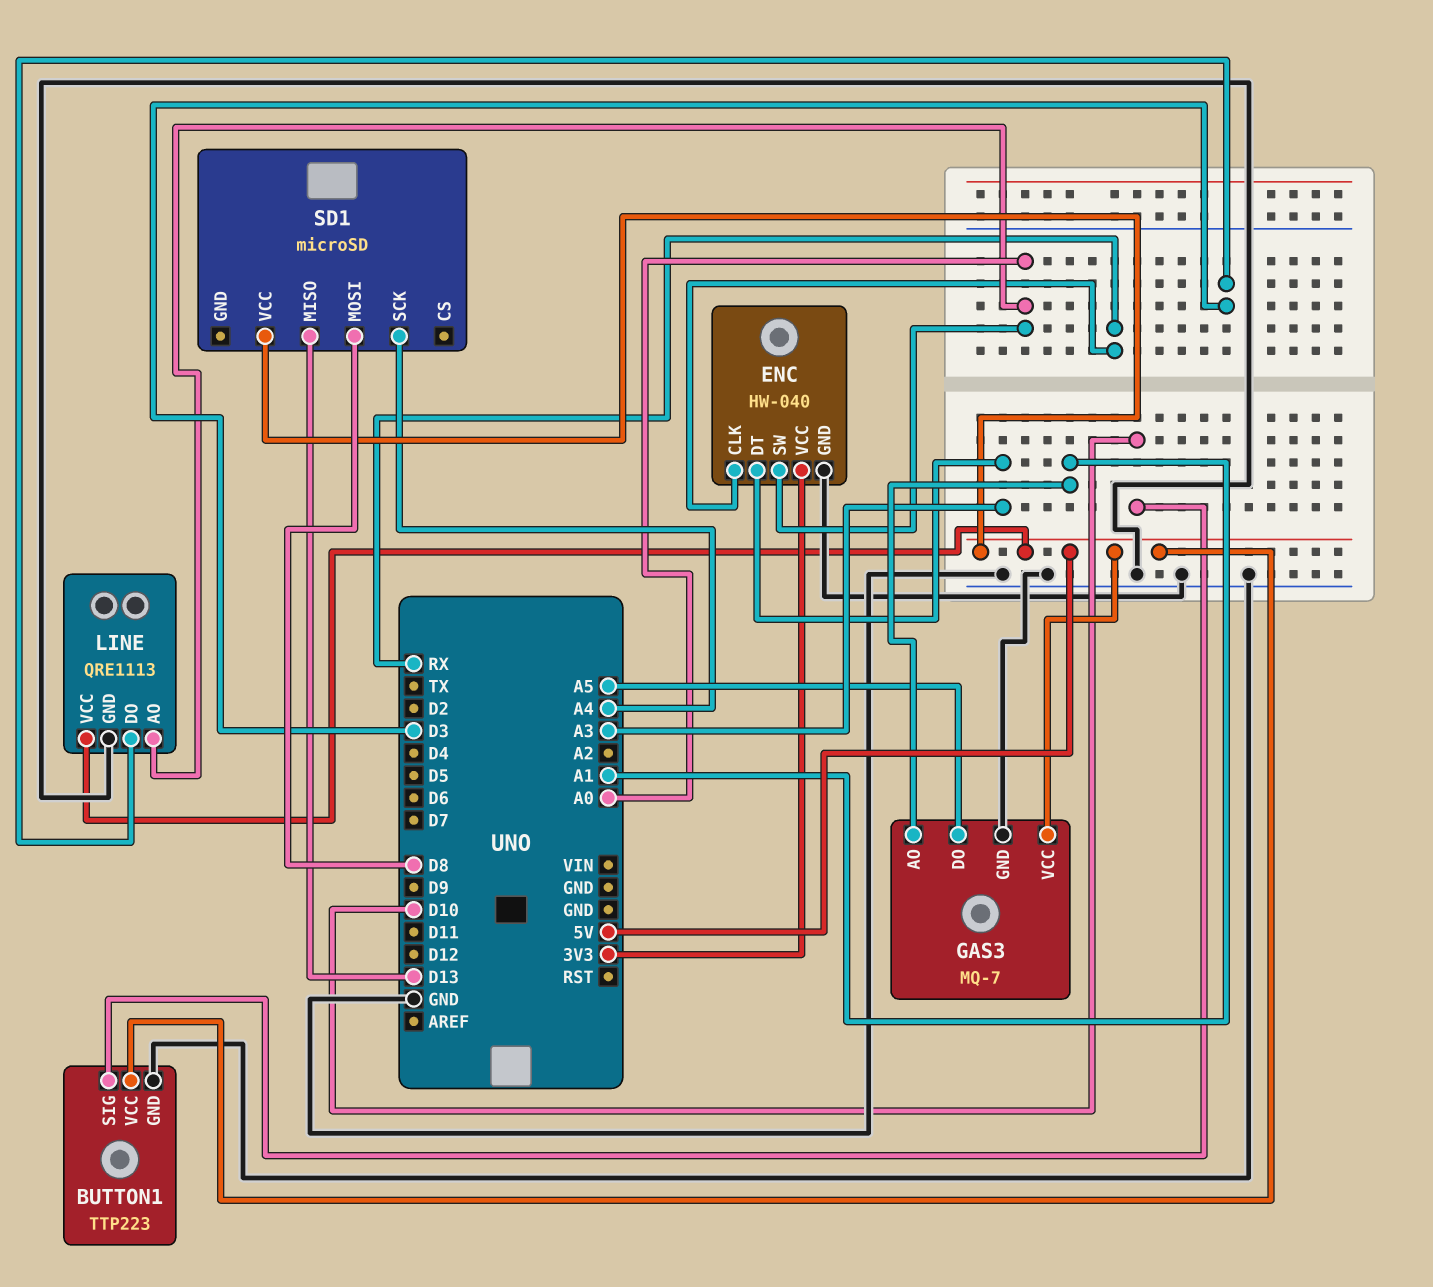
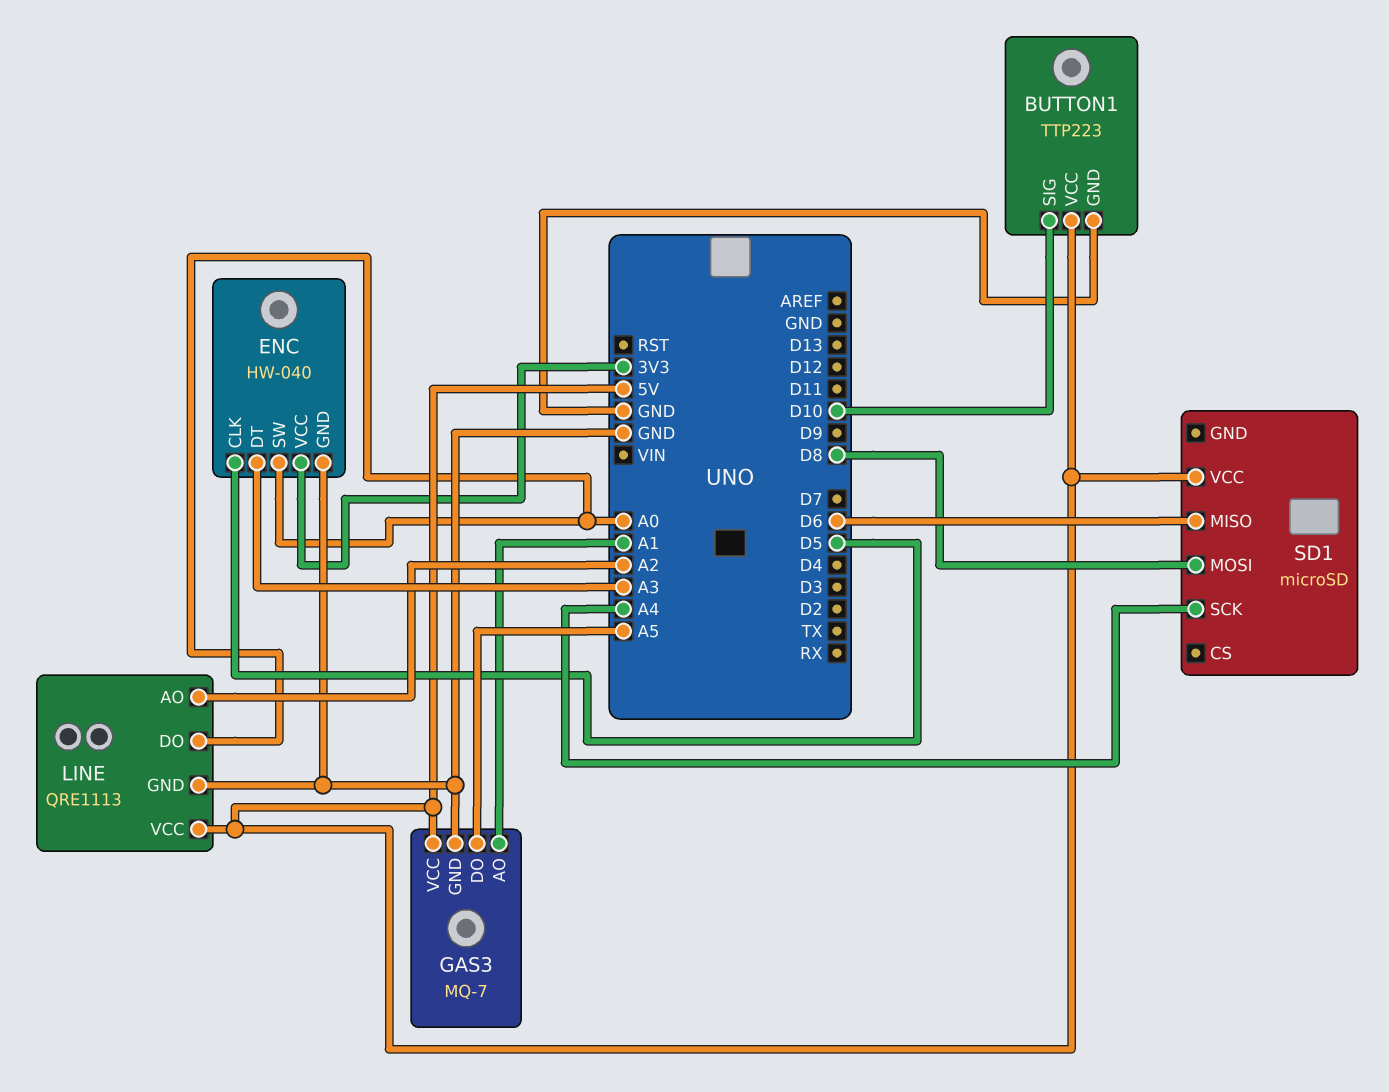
ENC pin CLK: RX -> D5
LINE pin AO: A0 -> A2
LINE pin DO: D3 -> A0
SD1 pin MISO: D13 -> D6

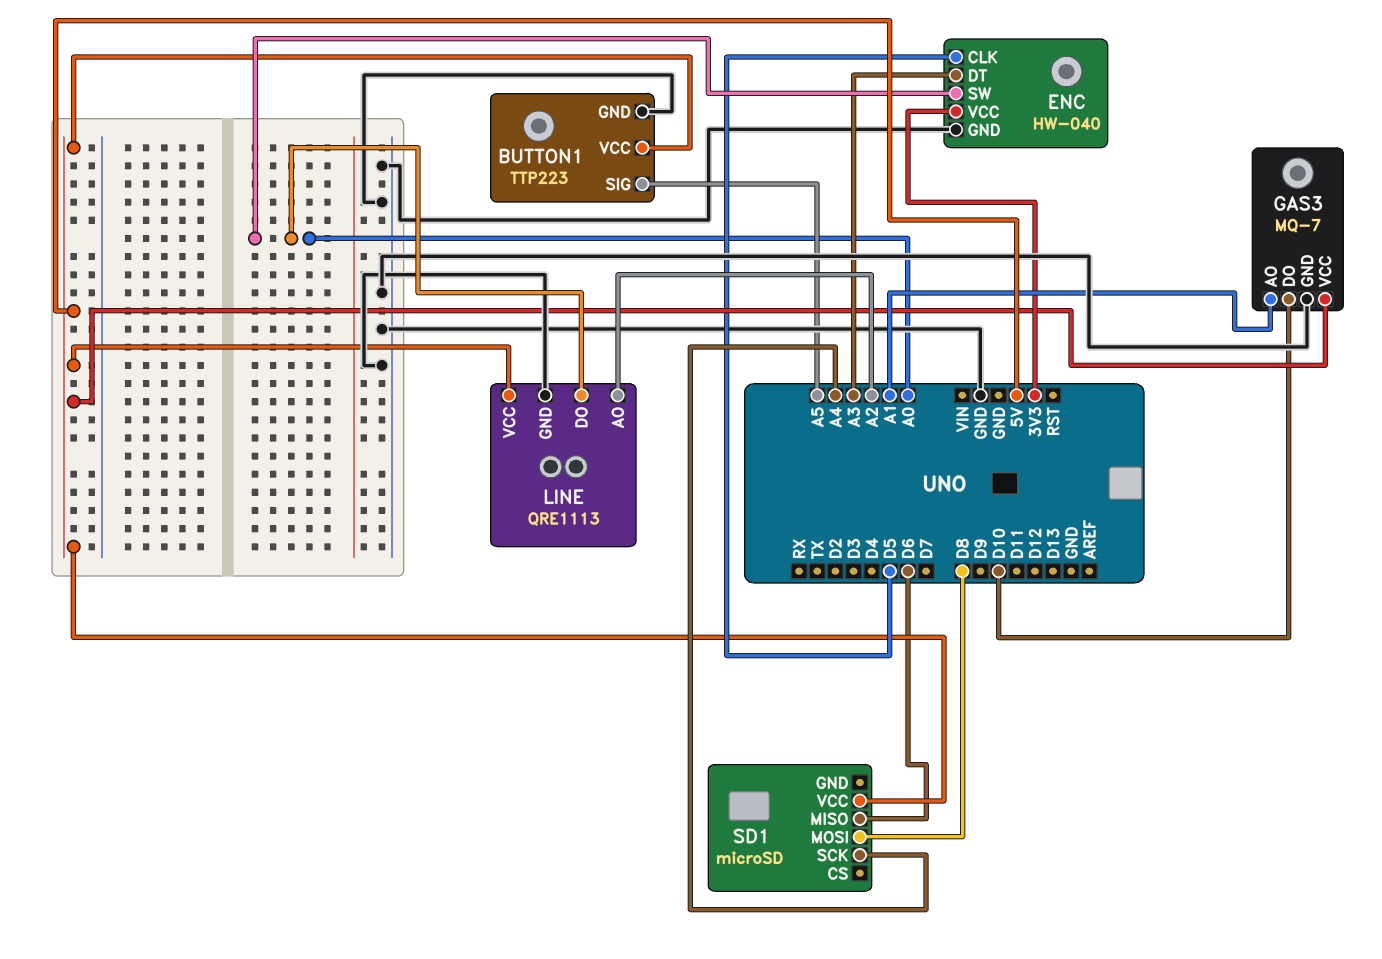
BUTTON1 pin SIG: D10 -> A5
GAS3 pin DO: A5 -> D10

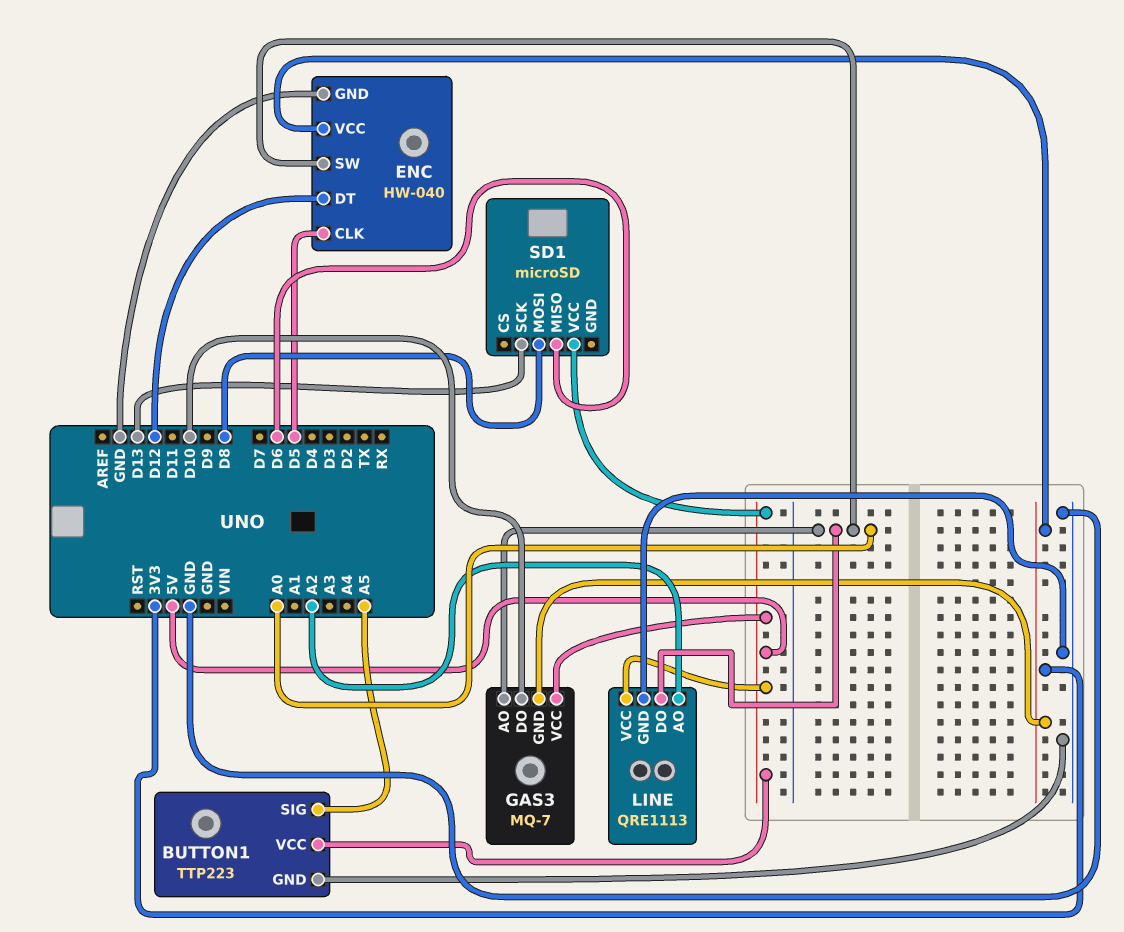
ENC pin DT: A3 -> D12
GAS3 pin AO: A1 -> A0
GAS3 pin GND: GND -> 3V3
SD1 pin SCK: A4 -> D13

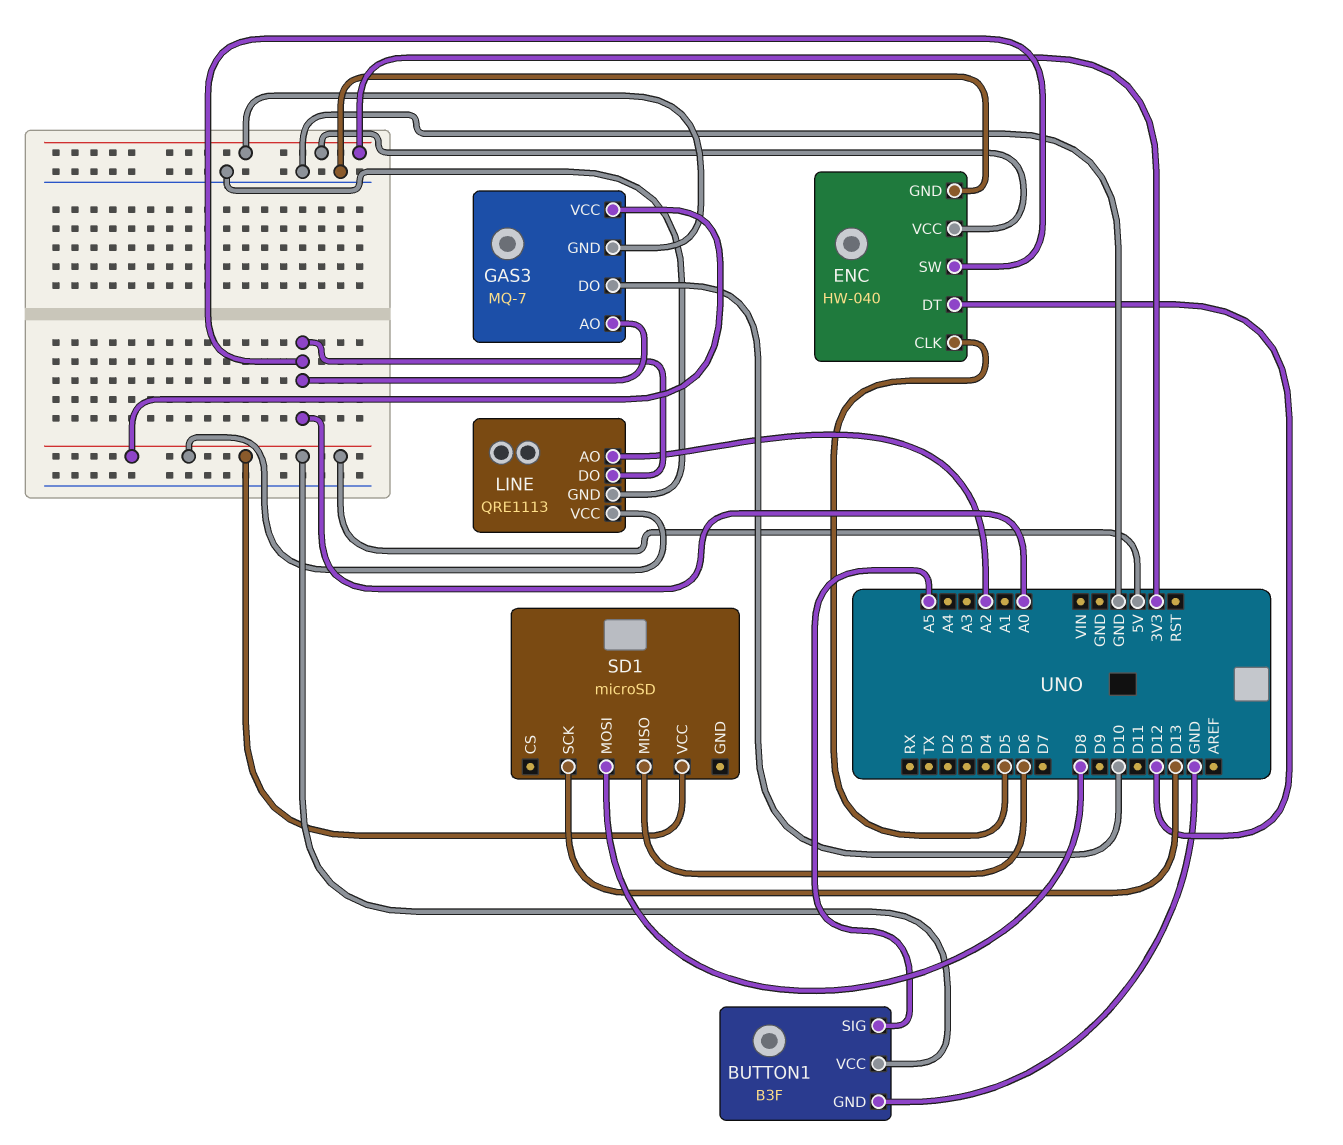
BUTTON1: TTP223 -> B3F

